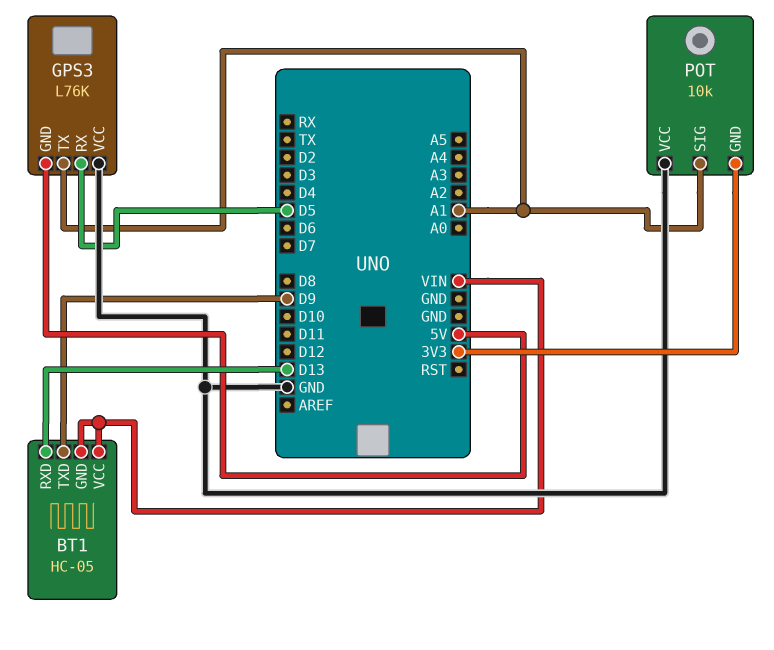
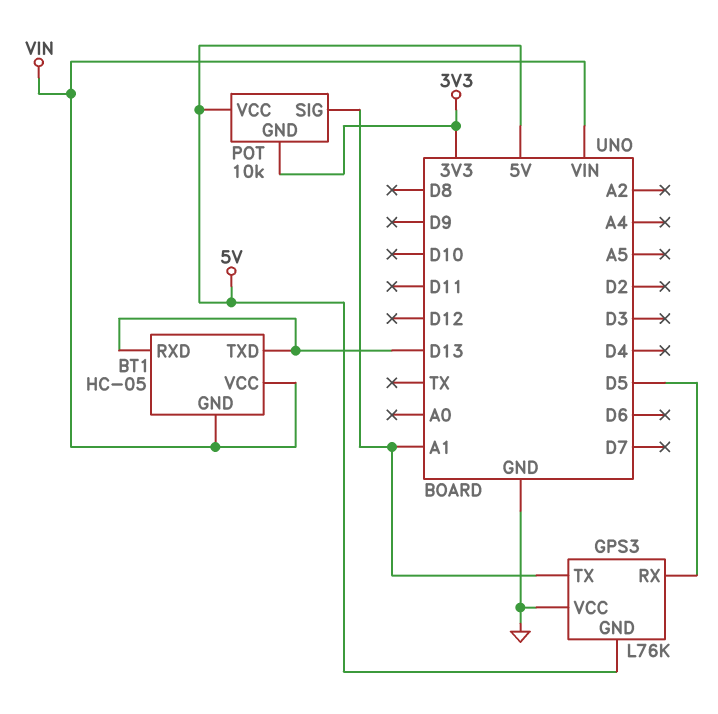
BT1 pin TXD: D9 -> D13
POT pin VCC: GND -> 5V

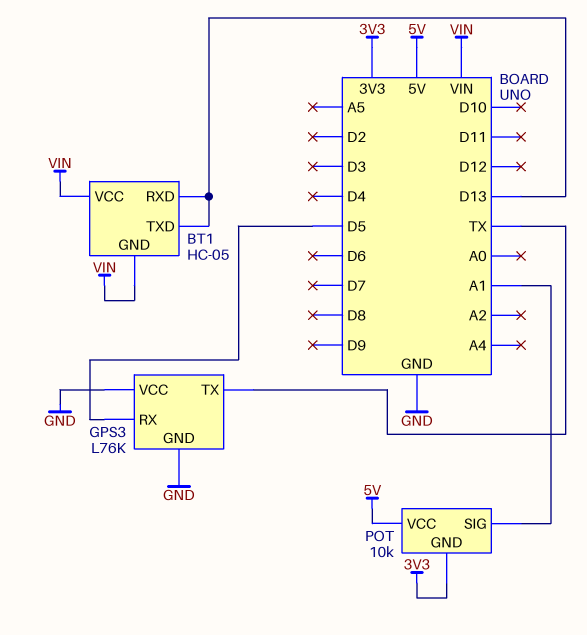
GPS3 pin GND: 5V -> GND
GPS3 pin TX: A1 -> TX

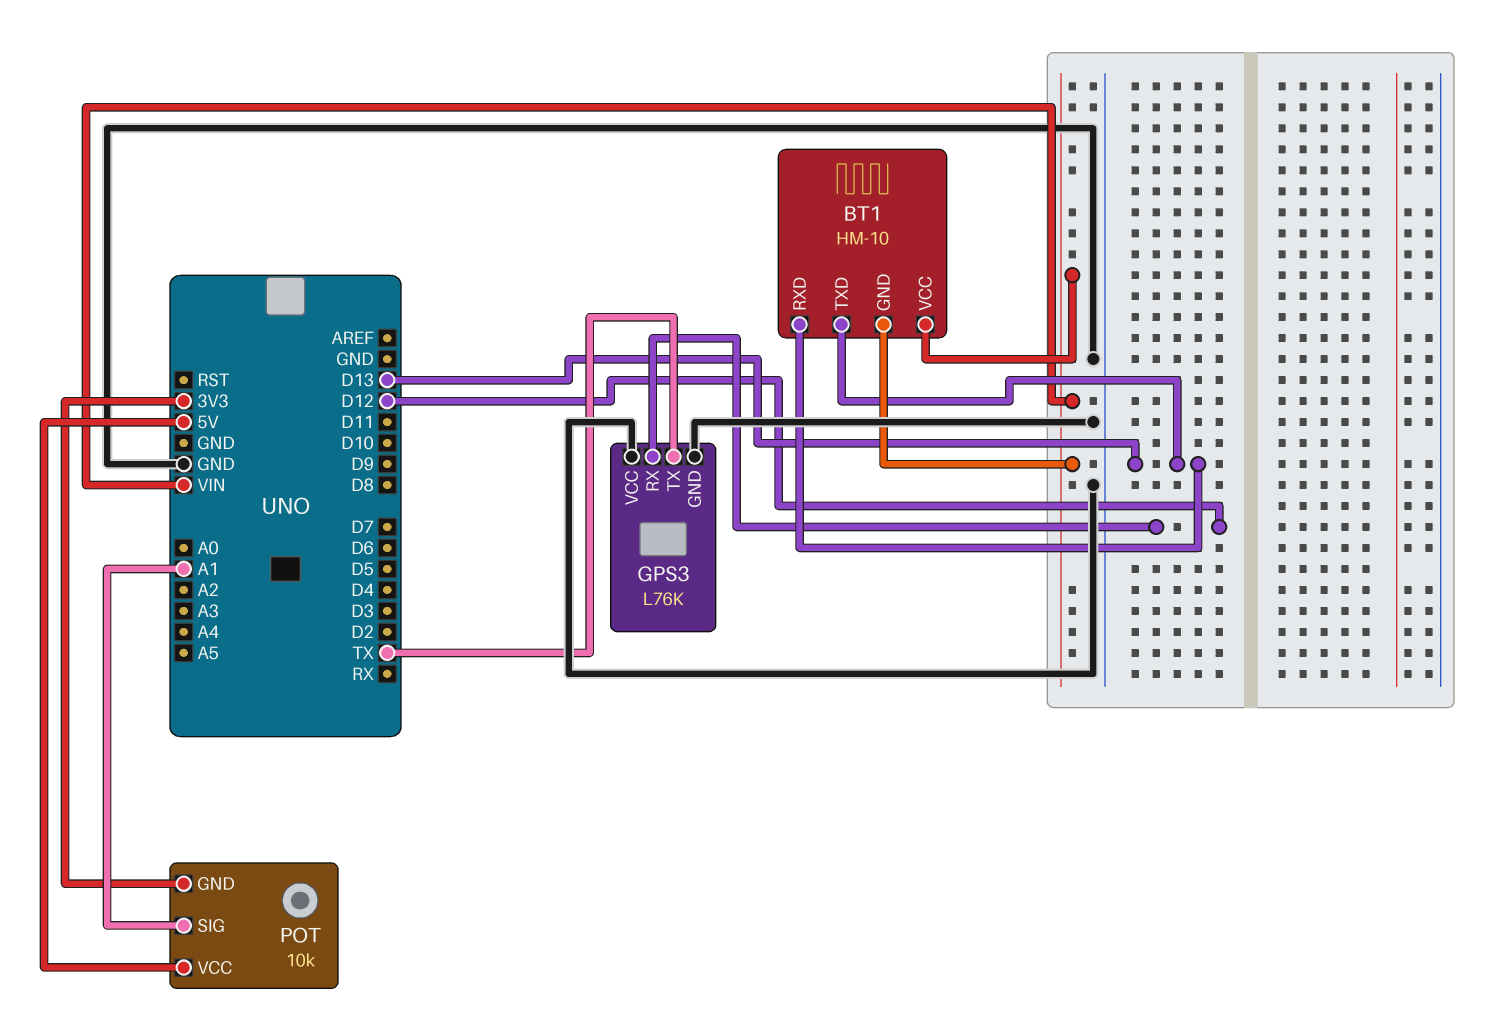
BT1: HC-05 -> HM-10
GPS3 pin RX: D5 -> D12

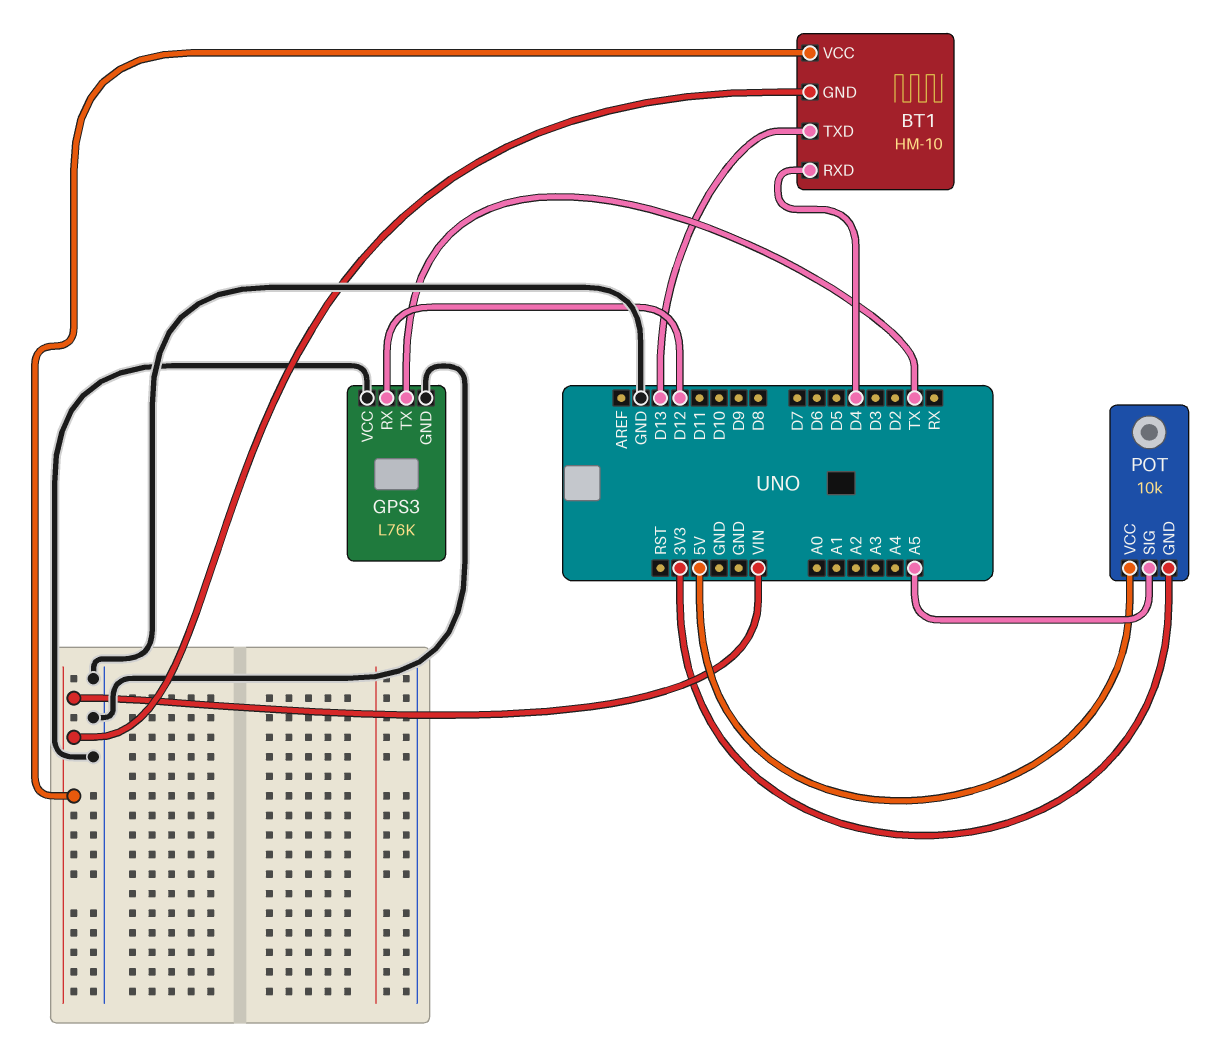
BT1 pin RXD: D13 -> D4
POT pin SIG: A1 -> A5

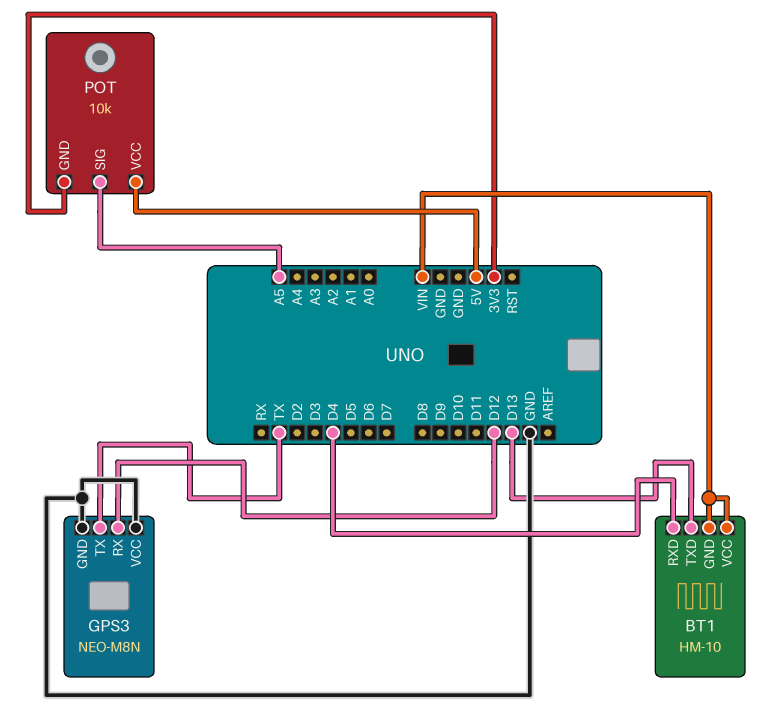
GPS3: L76K -> NEO-M8N

